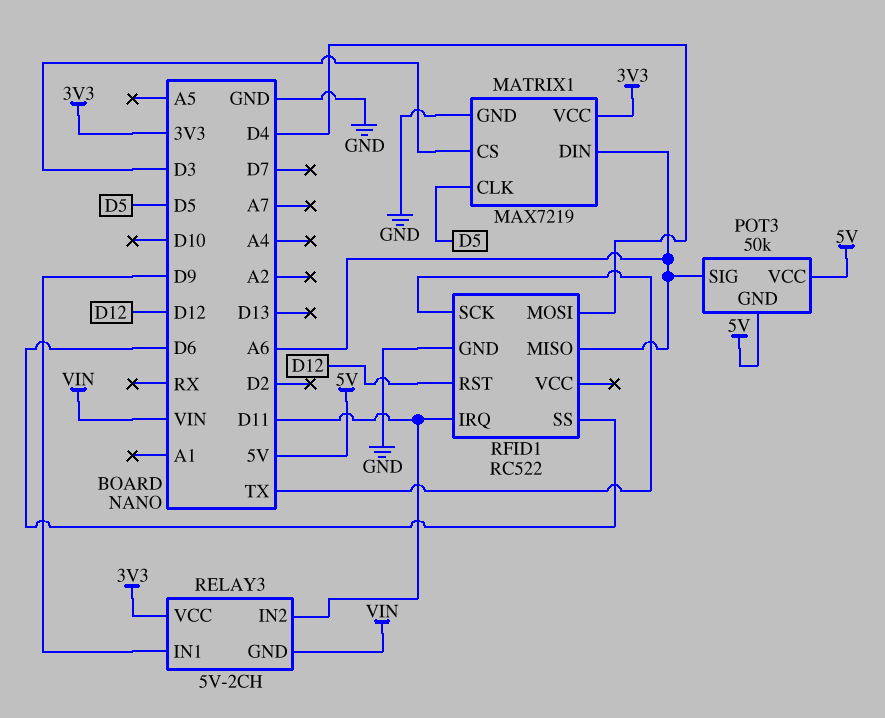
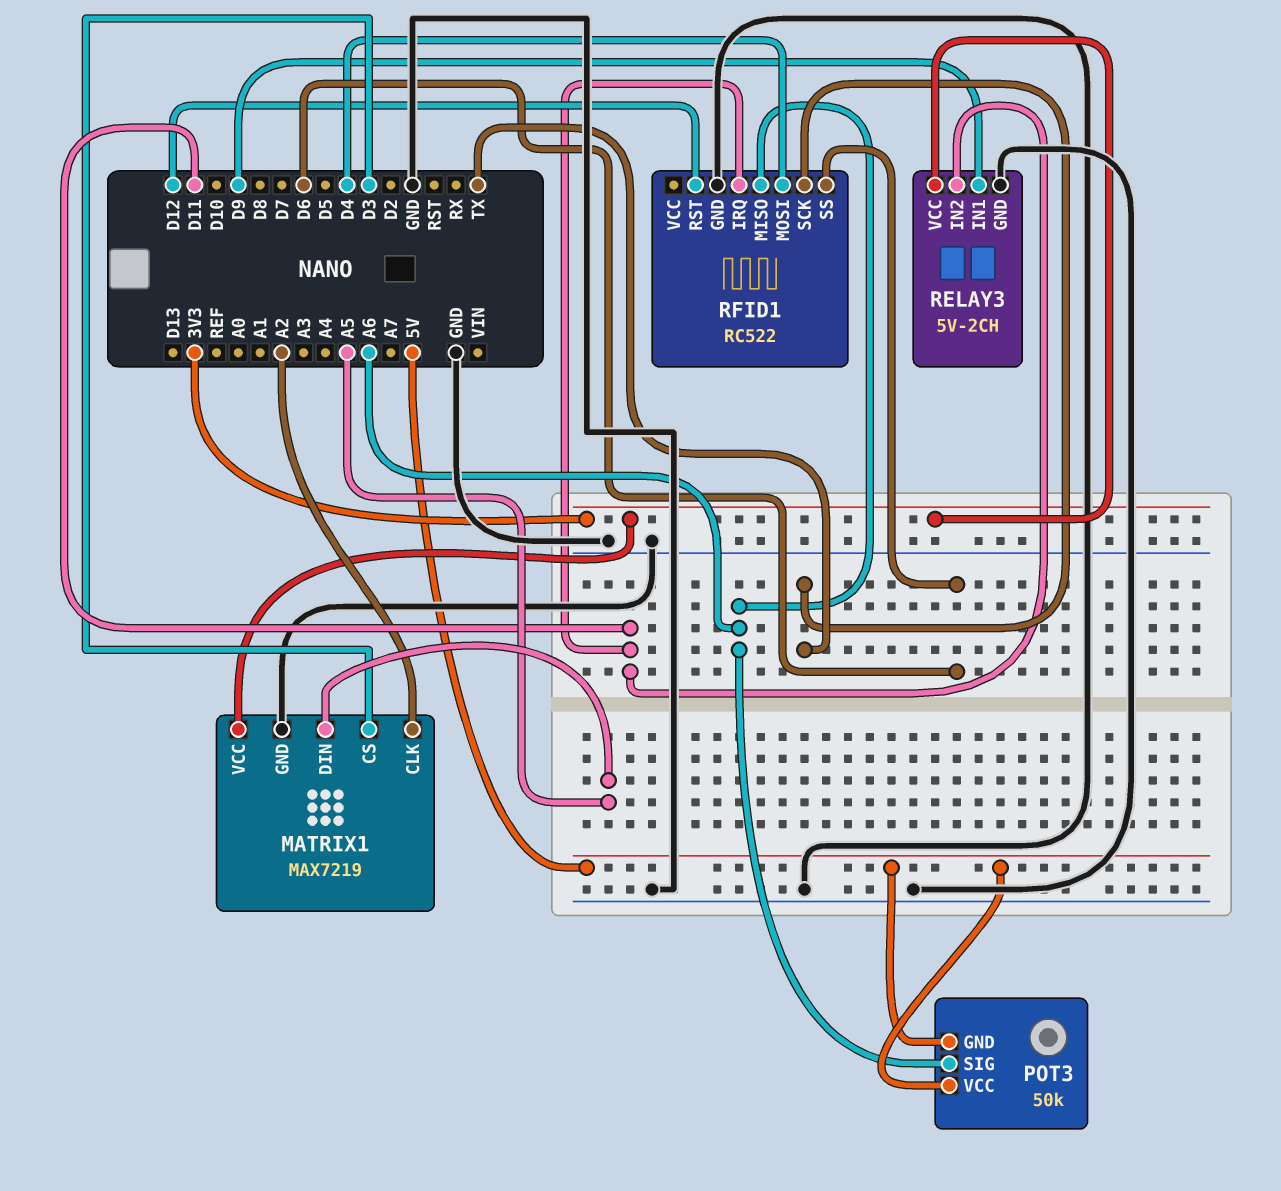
MATRIX1 pin CLK: D5 -> A2
MATRIX1 pin DIN: A6 -> A5
RELAY3 pin GND: VIN -> GND

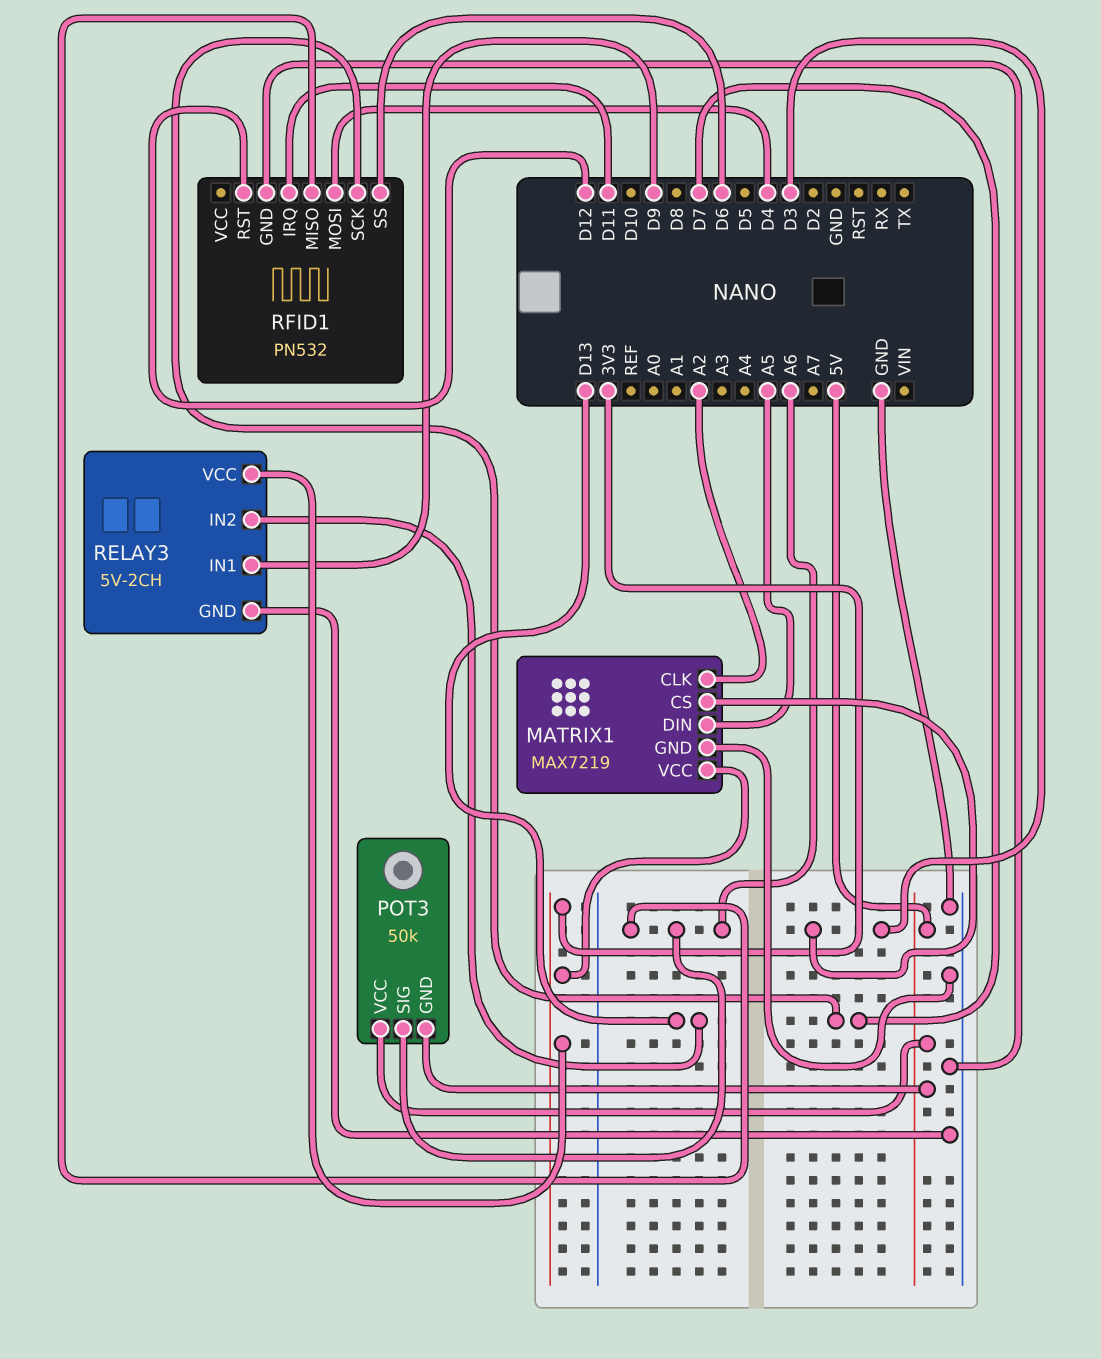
RELAY3 pin IN2: D11 -> D13
RFID1: RC522 -> PN532
RFID1 pin SCK: TX -> D7

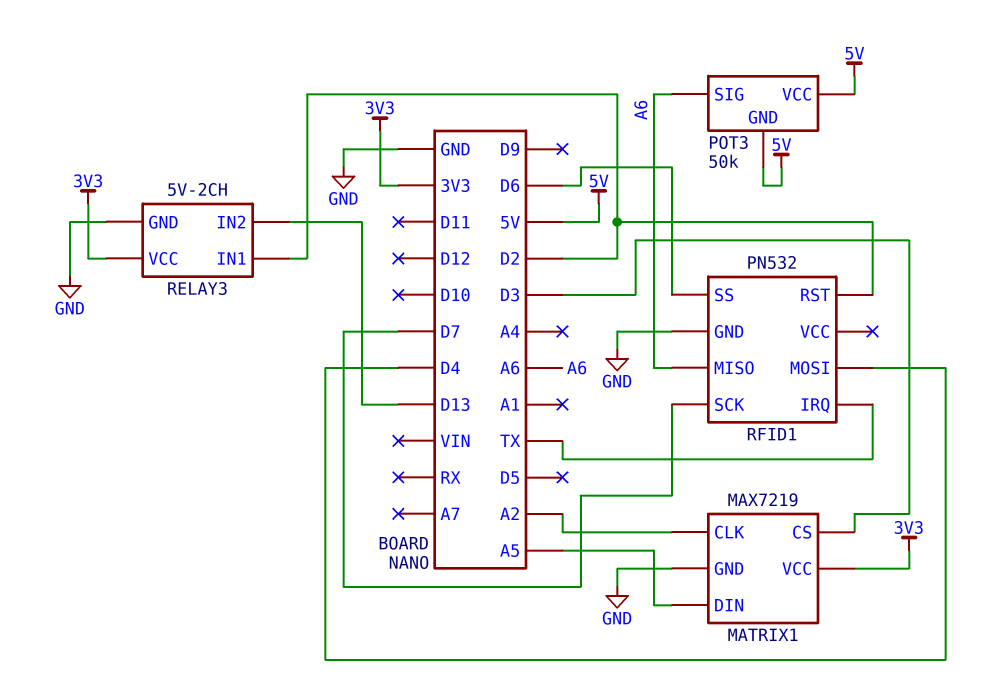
RELAY3 pin IN1: D9 -> D2
RFID1 pin IRQ: D11 -> TX
RFID1 pin RST: D12 -> D2

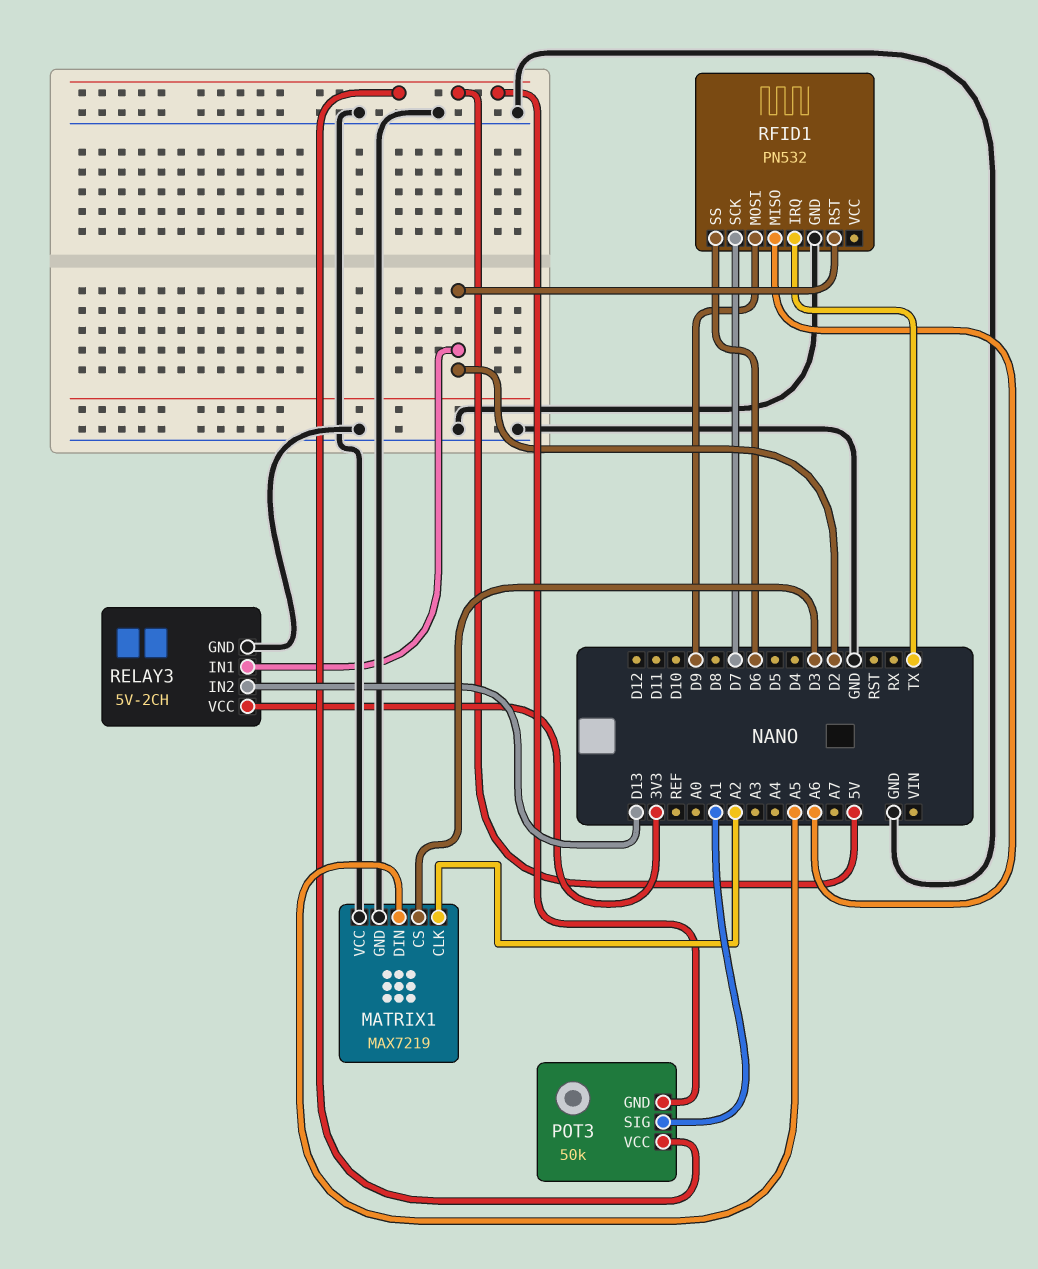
MATRIX1 pin VCC: 3V3 -> GND
POT3 pin SIG: A6 -> A1
RFID1 pin MOSI: D4 -> D9

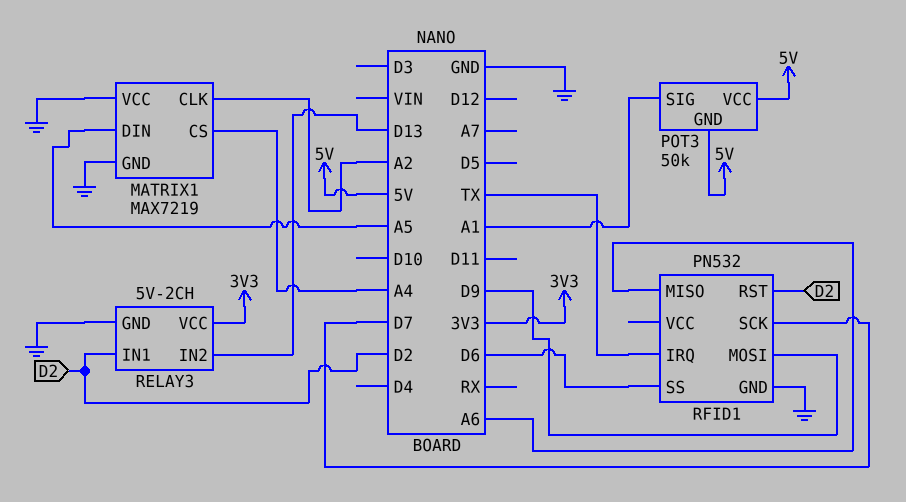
MATRIX1 pin CS: D3 -> A4

